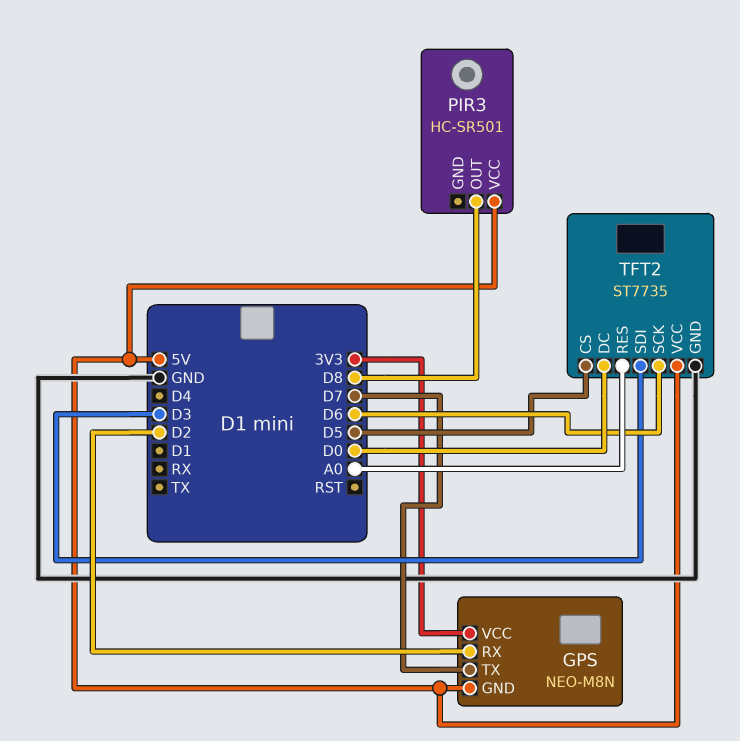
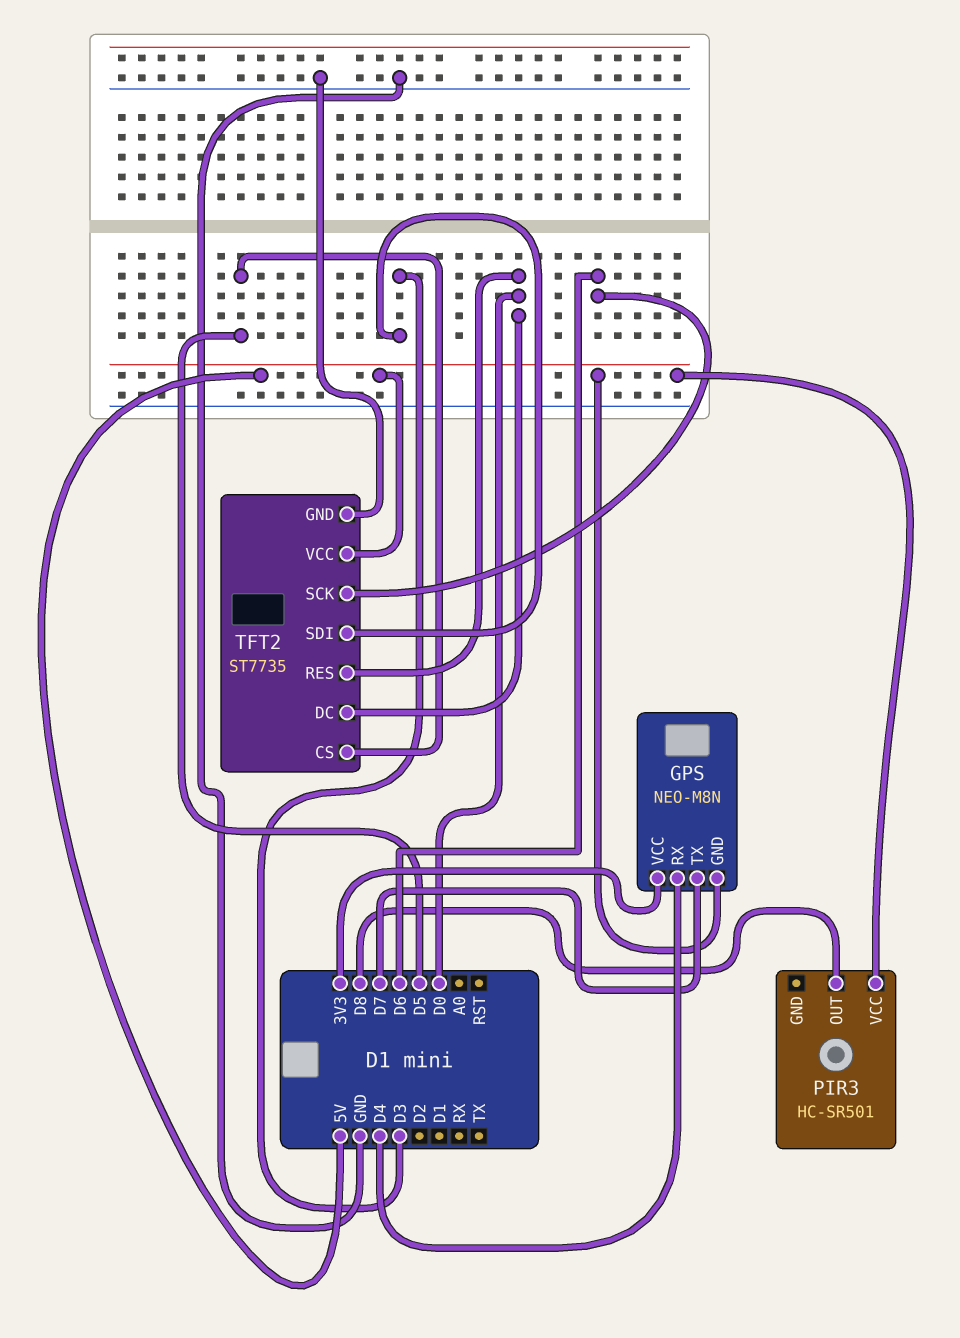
GPS pin RX: D2 -> D4
TFT2 pin RES: A0 -> D0

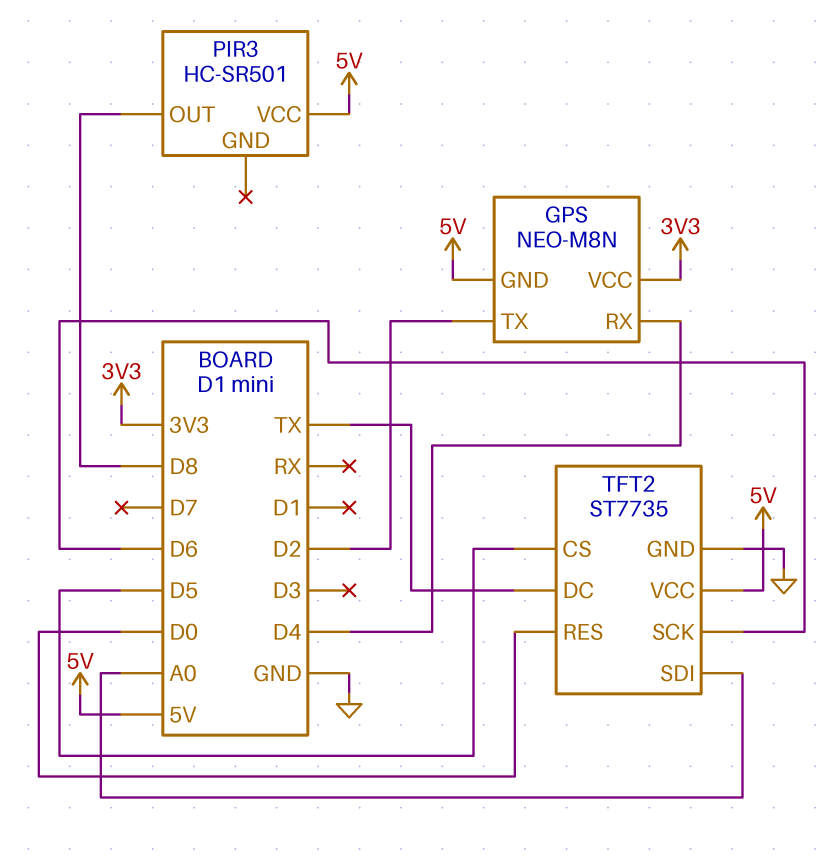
GPS pin TX: D7 -> D2
TFT2 pin DC: D0 -> TX
TFT2 pin SDI: D3 -> A0

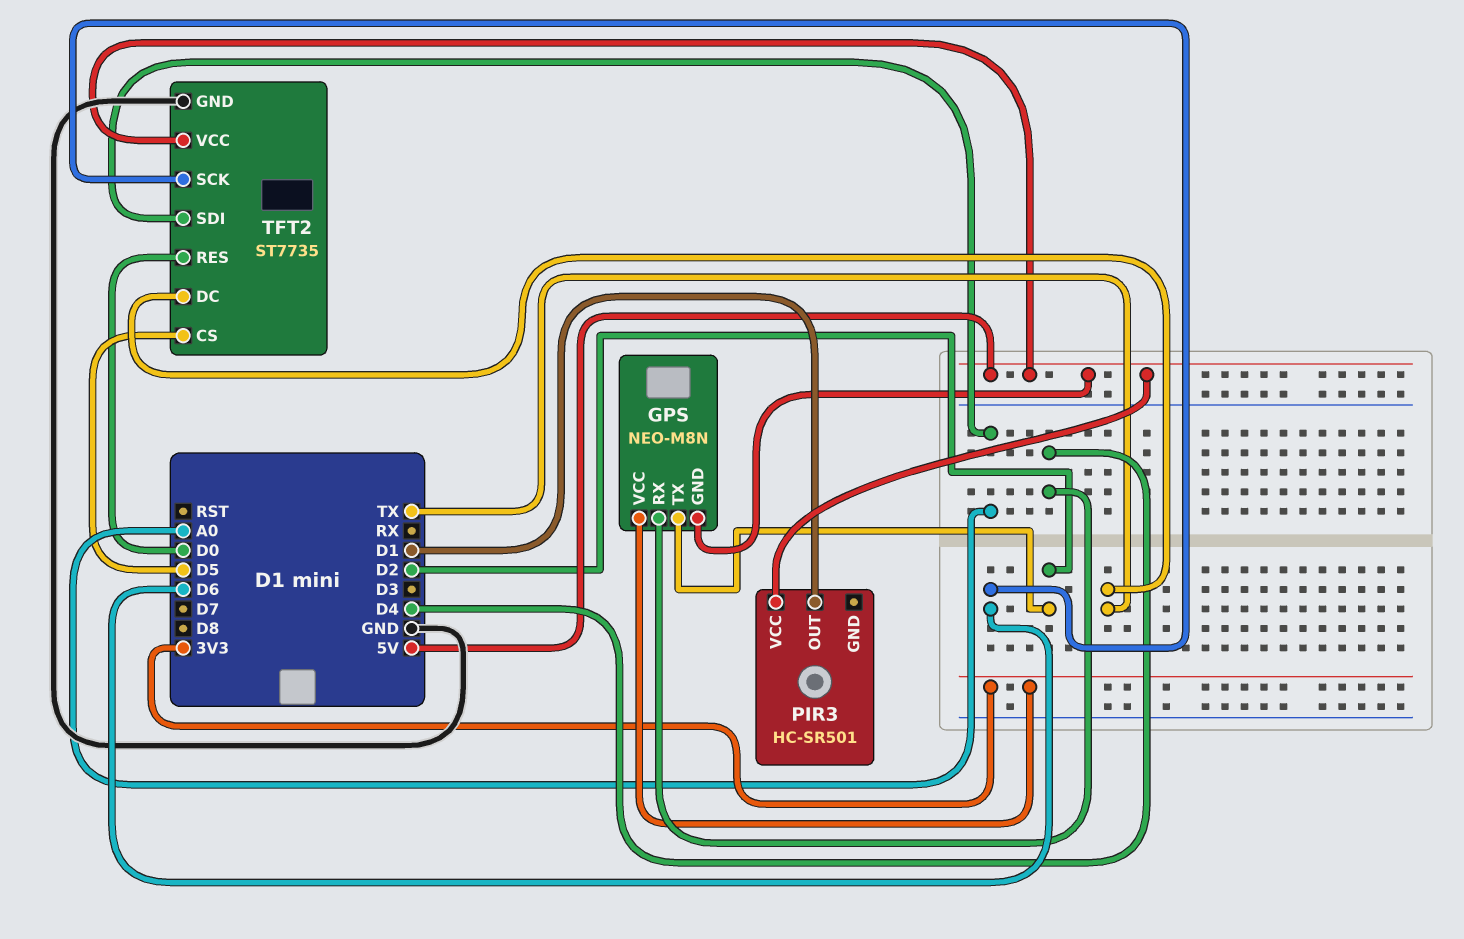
PIR3 pin OUT: D8 -> D1

